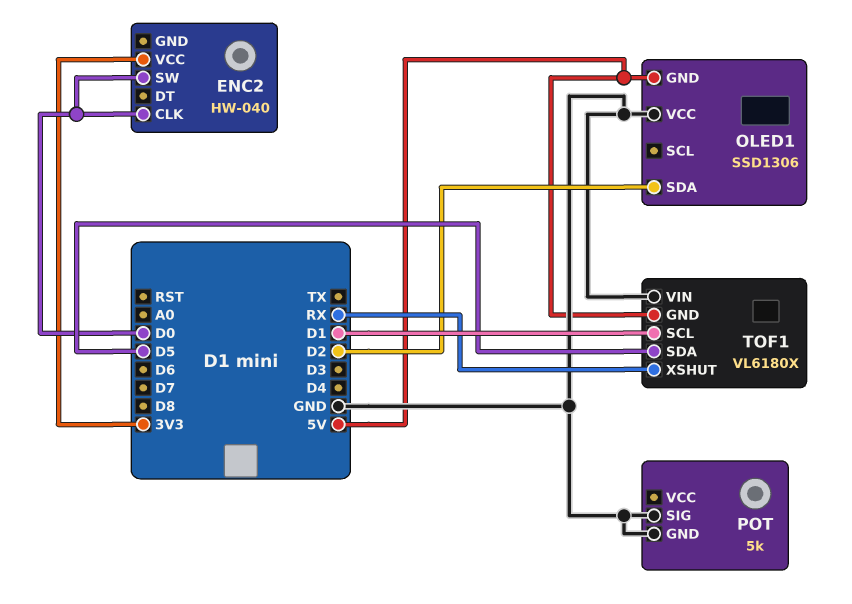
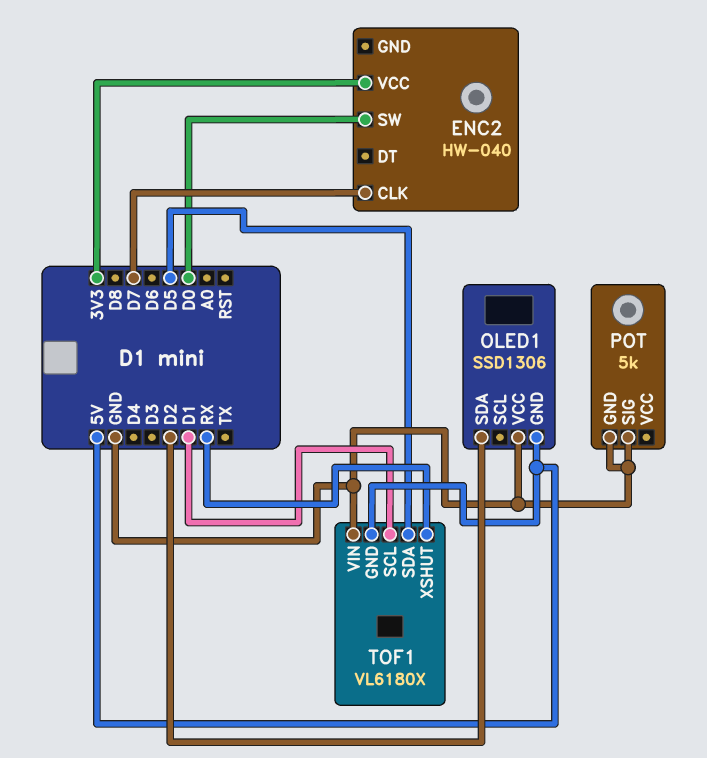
ENC2 pin CLK: D0 -> D7

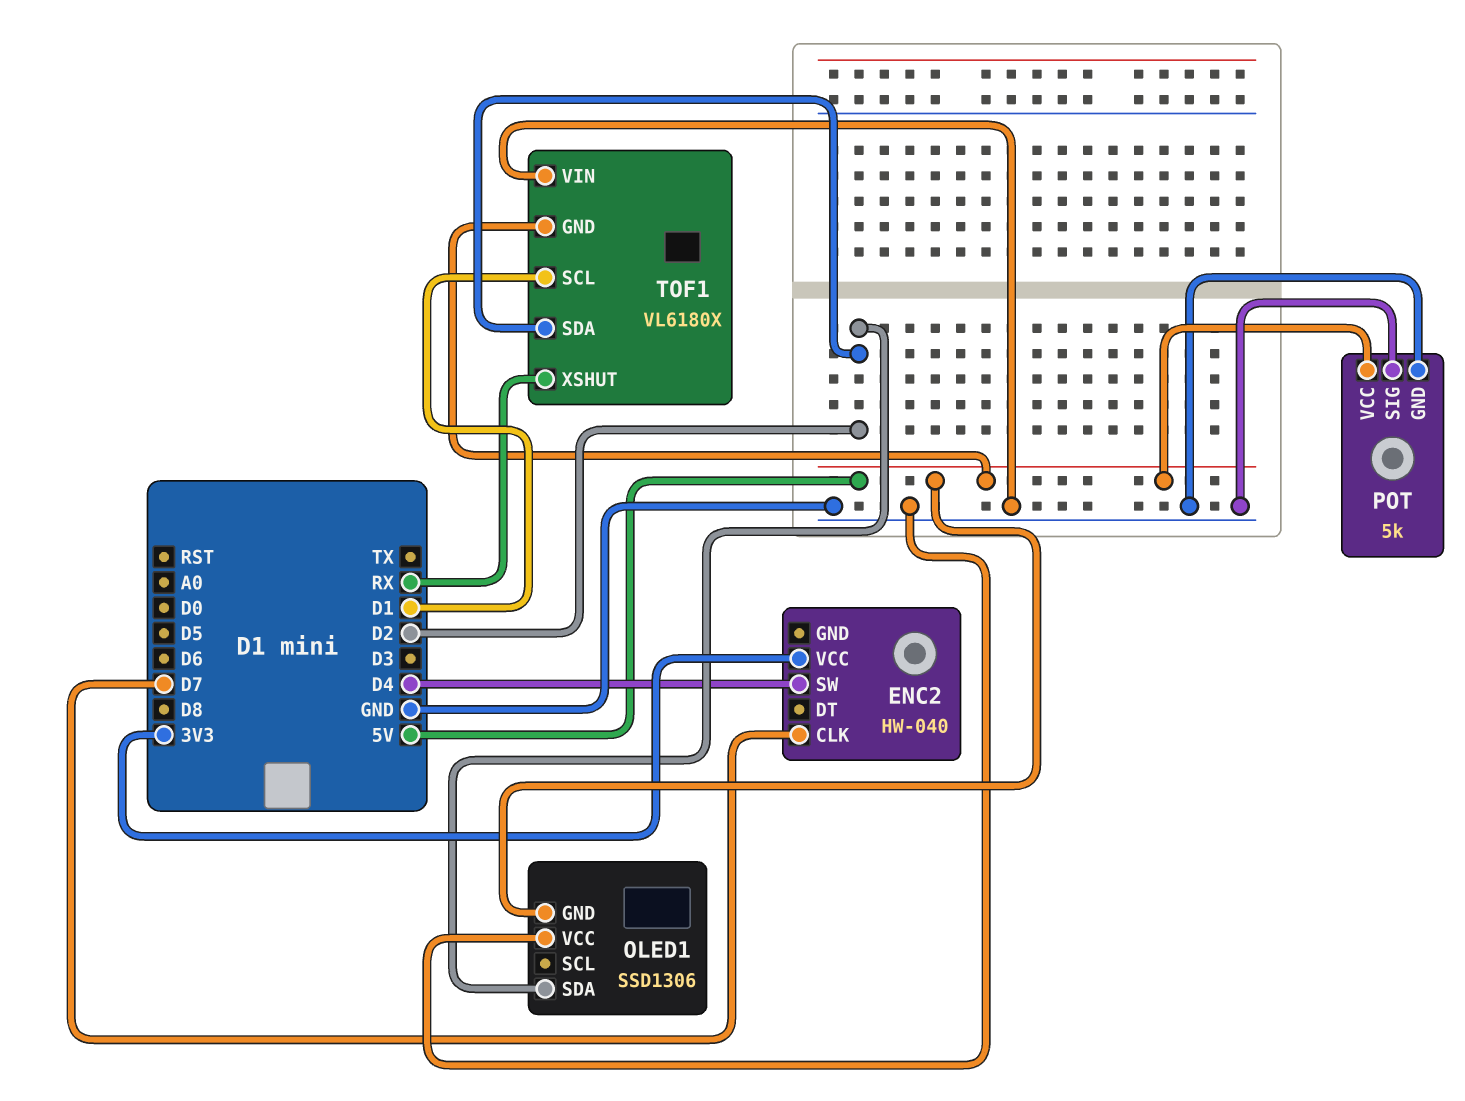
ENC2 pin SW: D0 -> D4
POT pin VCC: none -> 5V
TOF1 pin SDA: D5 -> D2

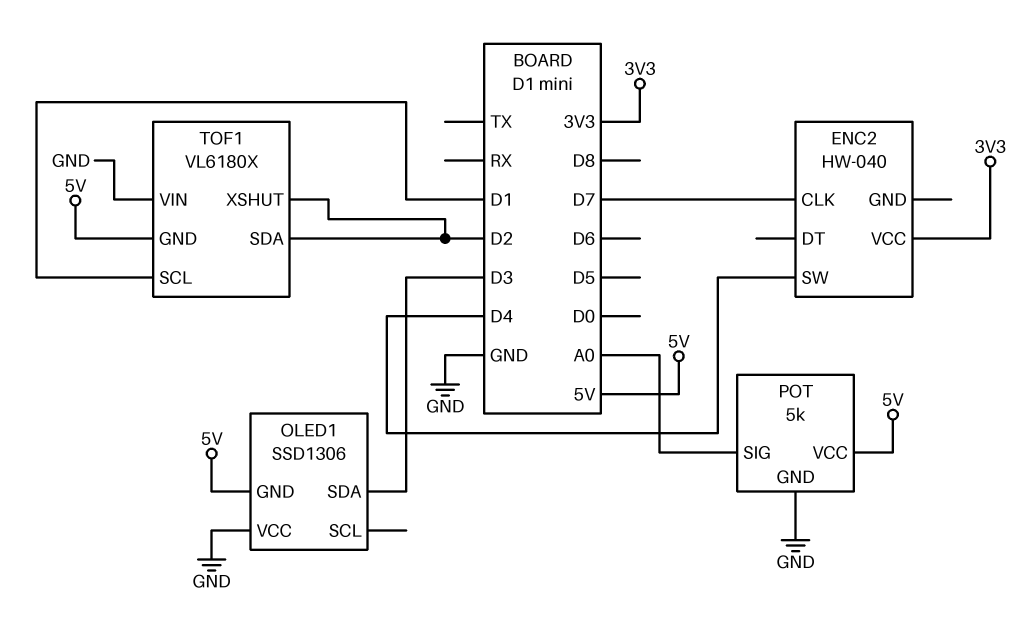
OLED1 pin SDA: D2 -> D3
POT pin SIG: GND -> A0
TOF1 pin XSHUT: RX -> D2

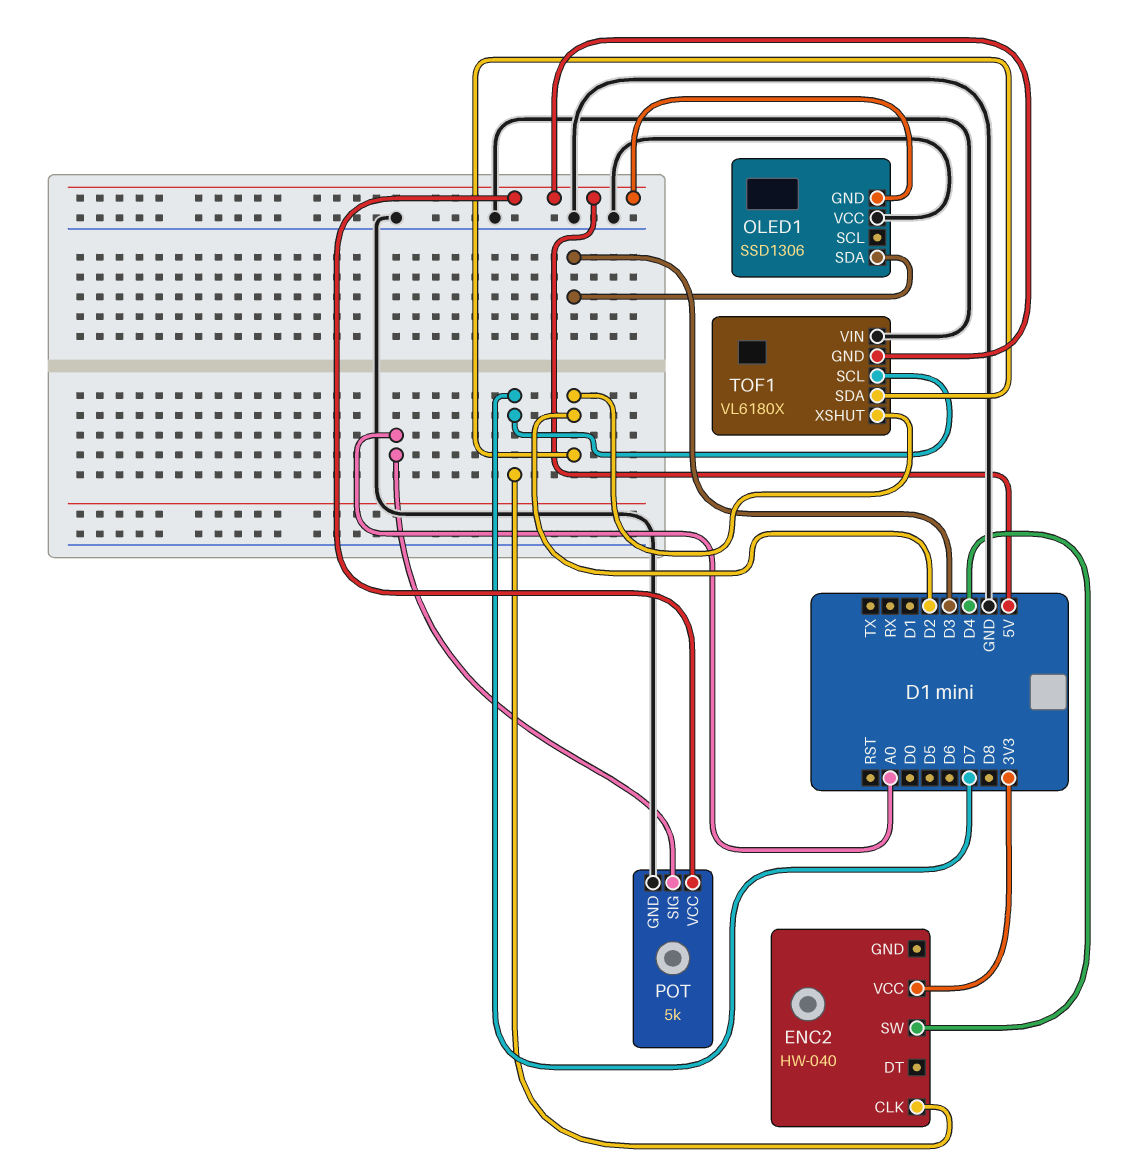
TOF1 pin SCL: D1 -> D7

